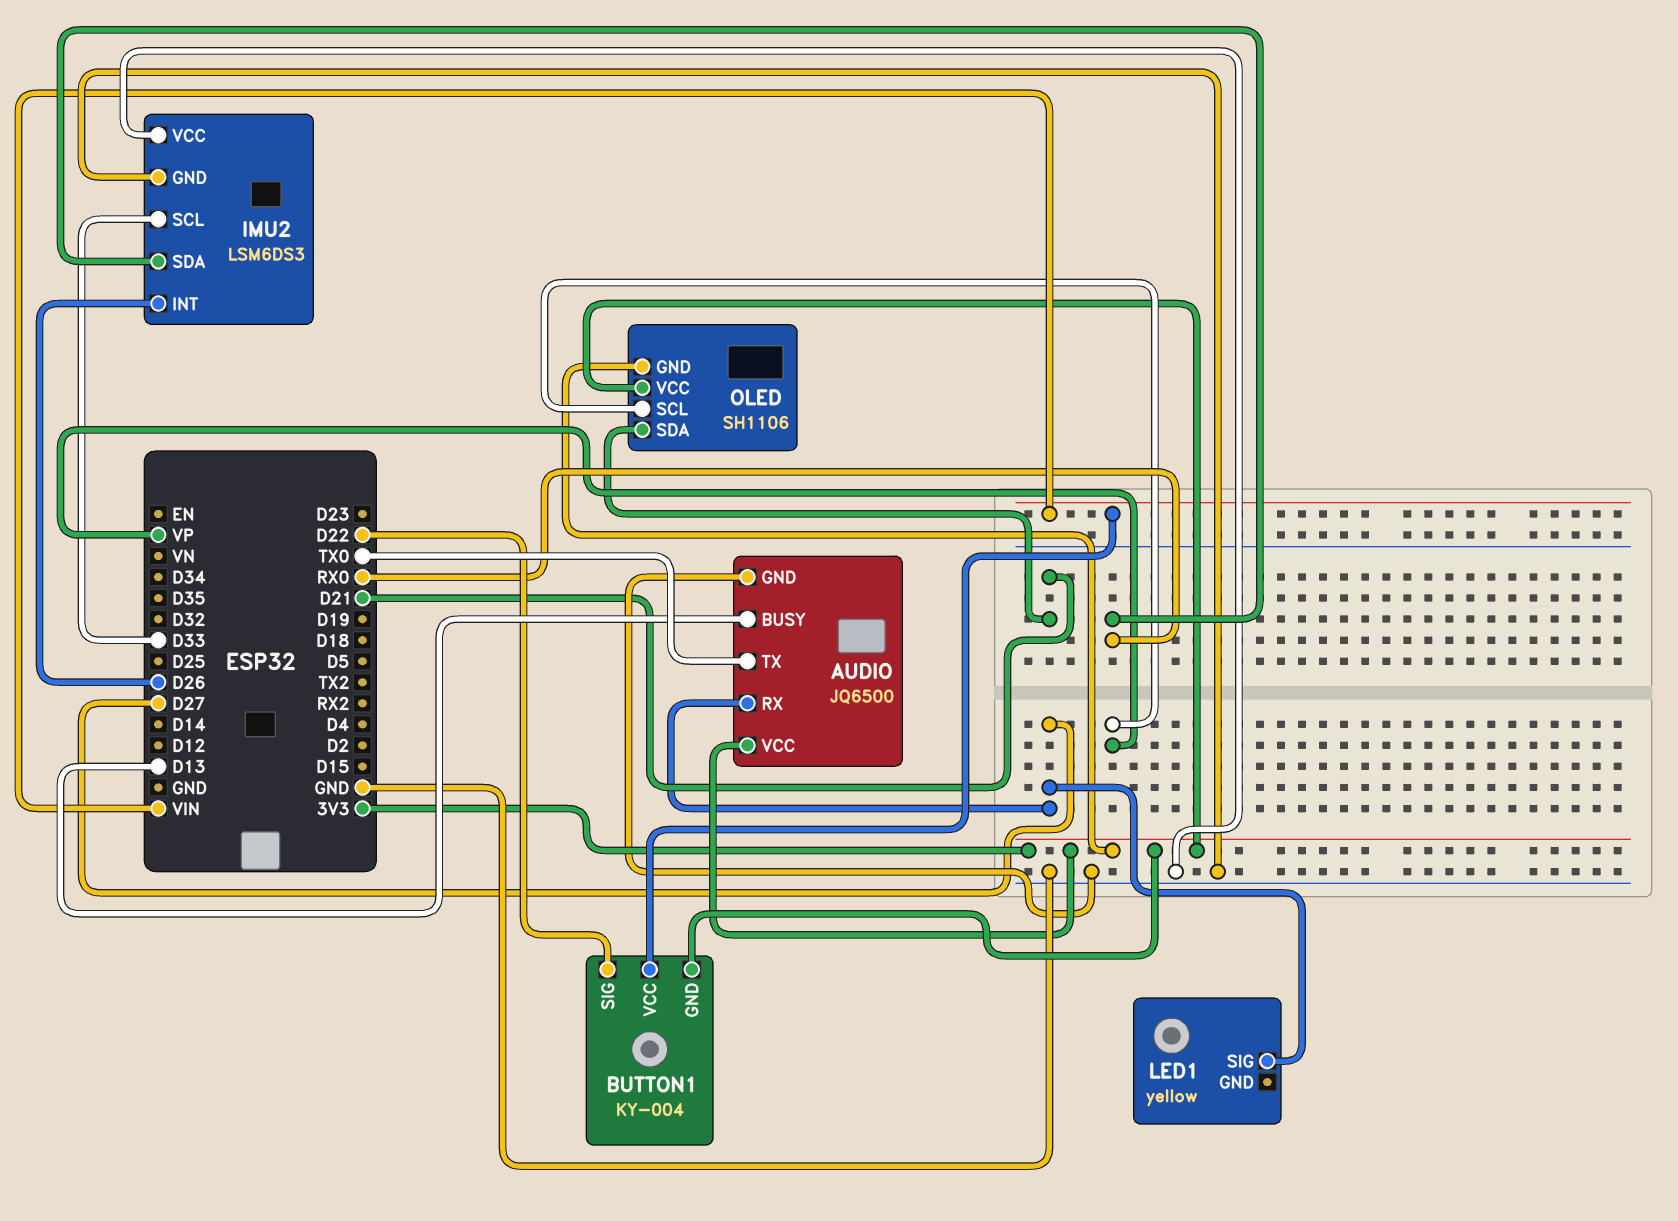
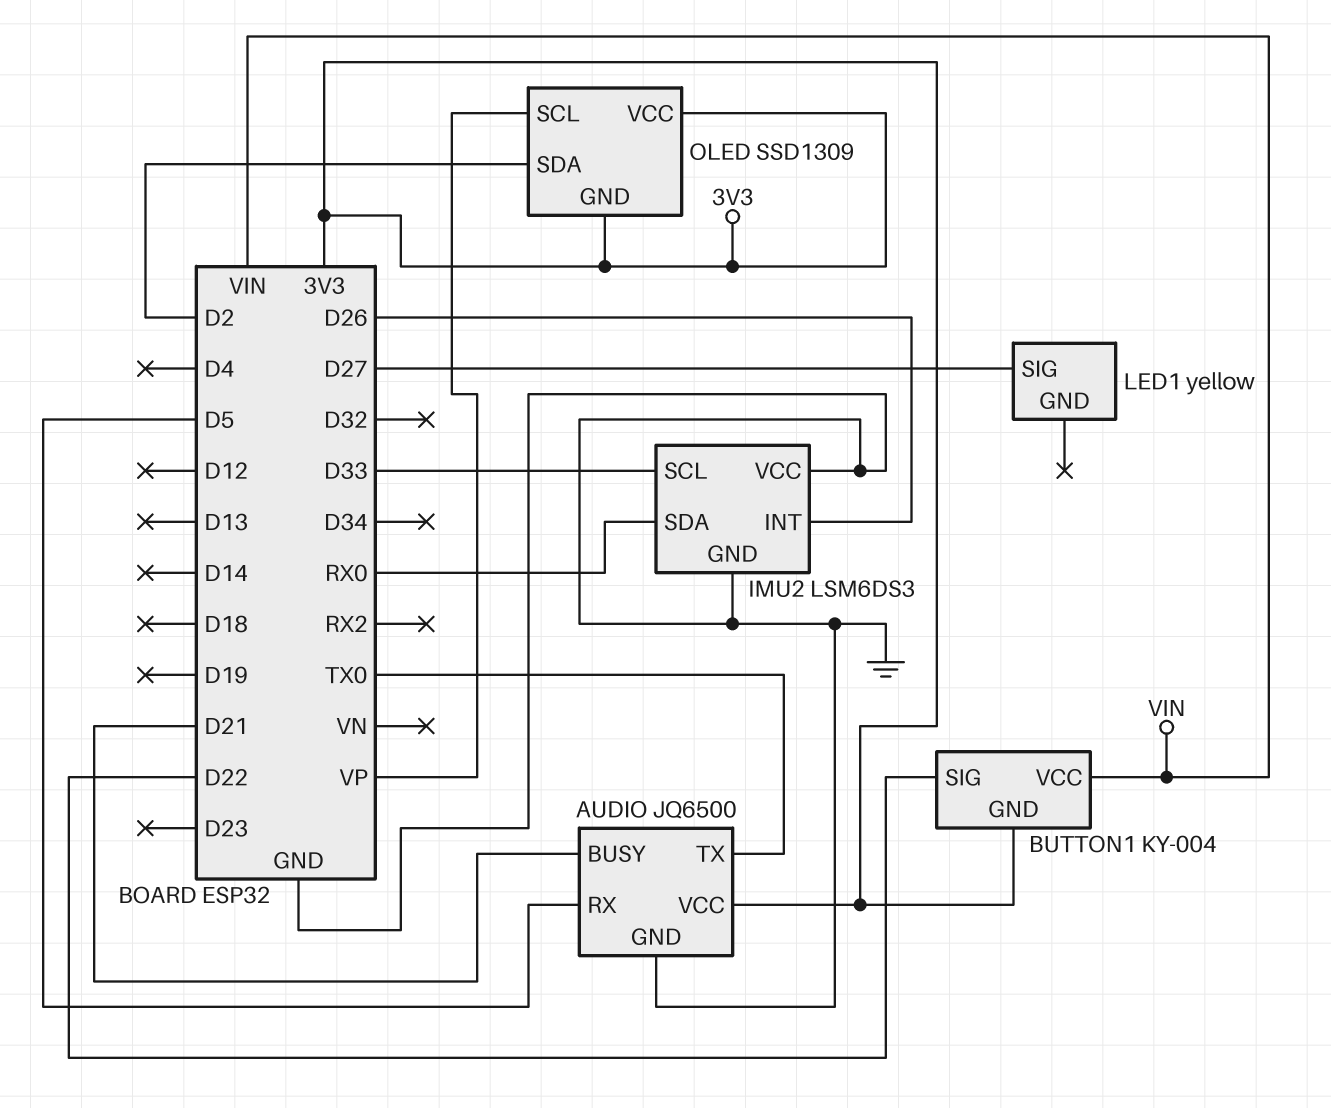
AUDIO pin BUSY: D13 -> D21
AUDIO pin RX: D27 -> D5
OLED: SH1106 -> SSD1309
OLED pin SDA: D21 -> D2

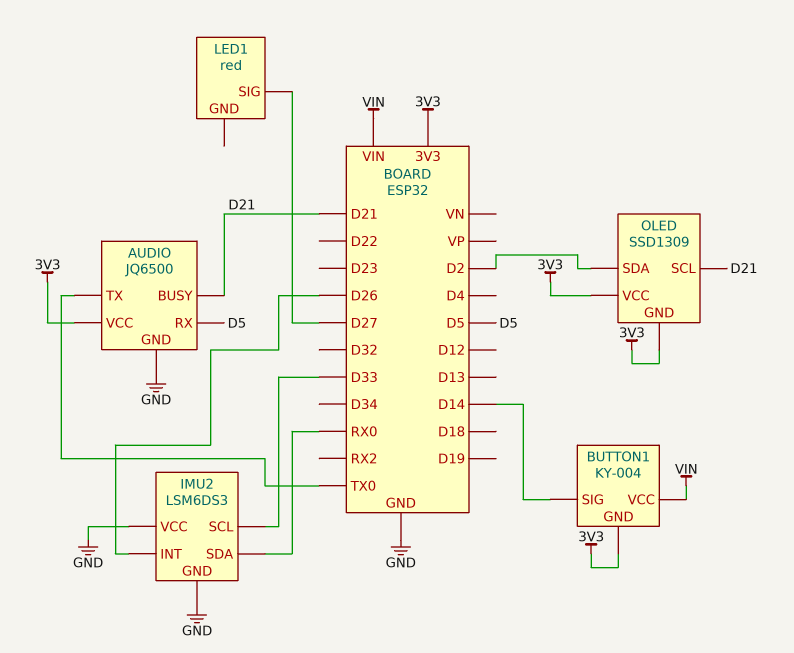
BUTTON1 pin SIG: D22 -> D14
LED1: yellow -> red
OLED pin SCL: VP -> D21

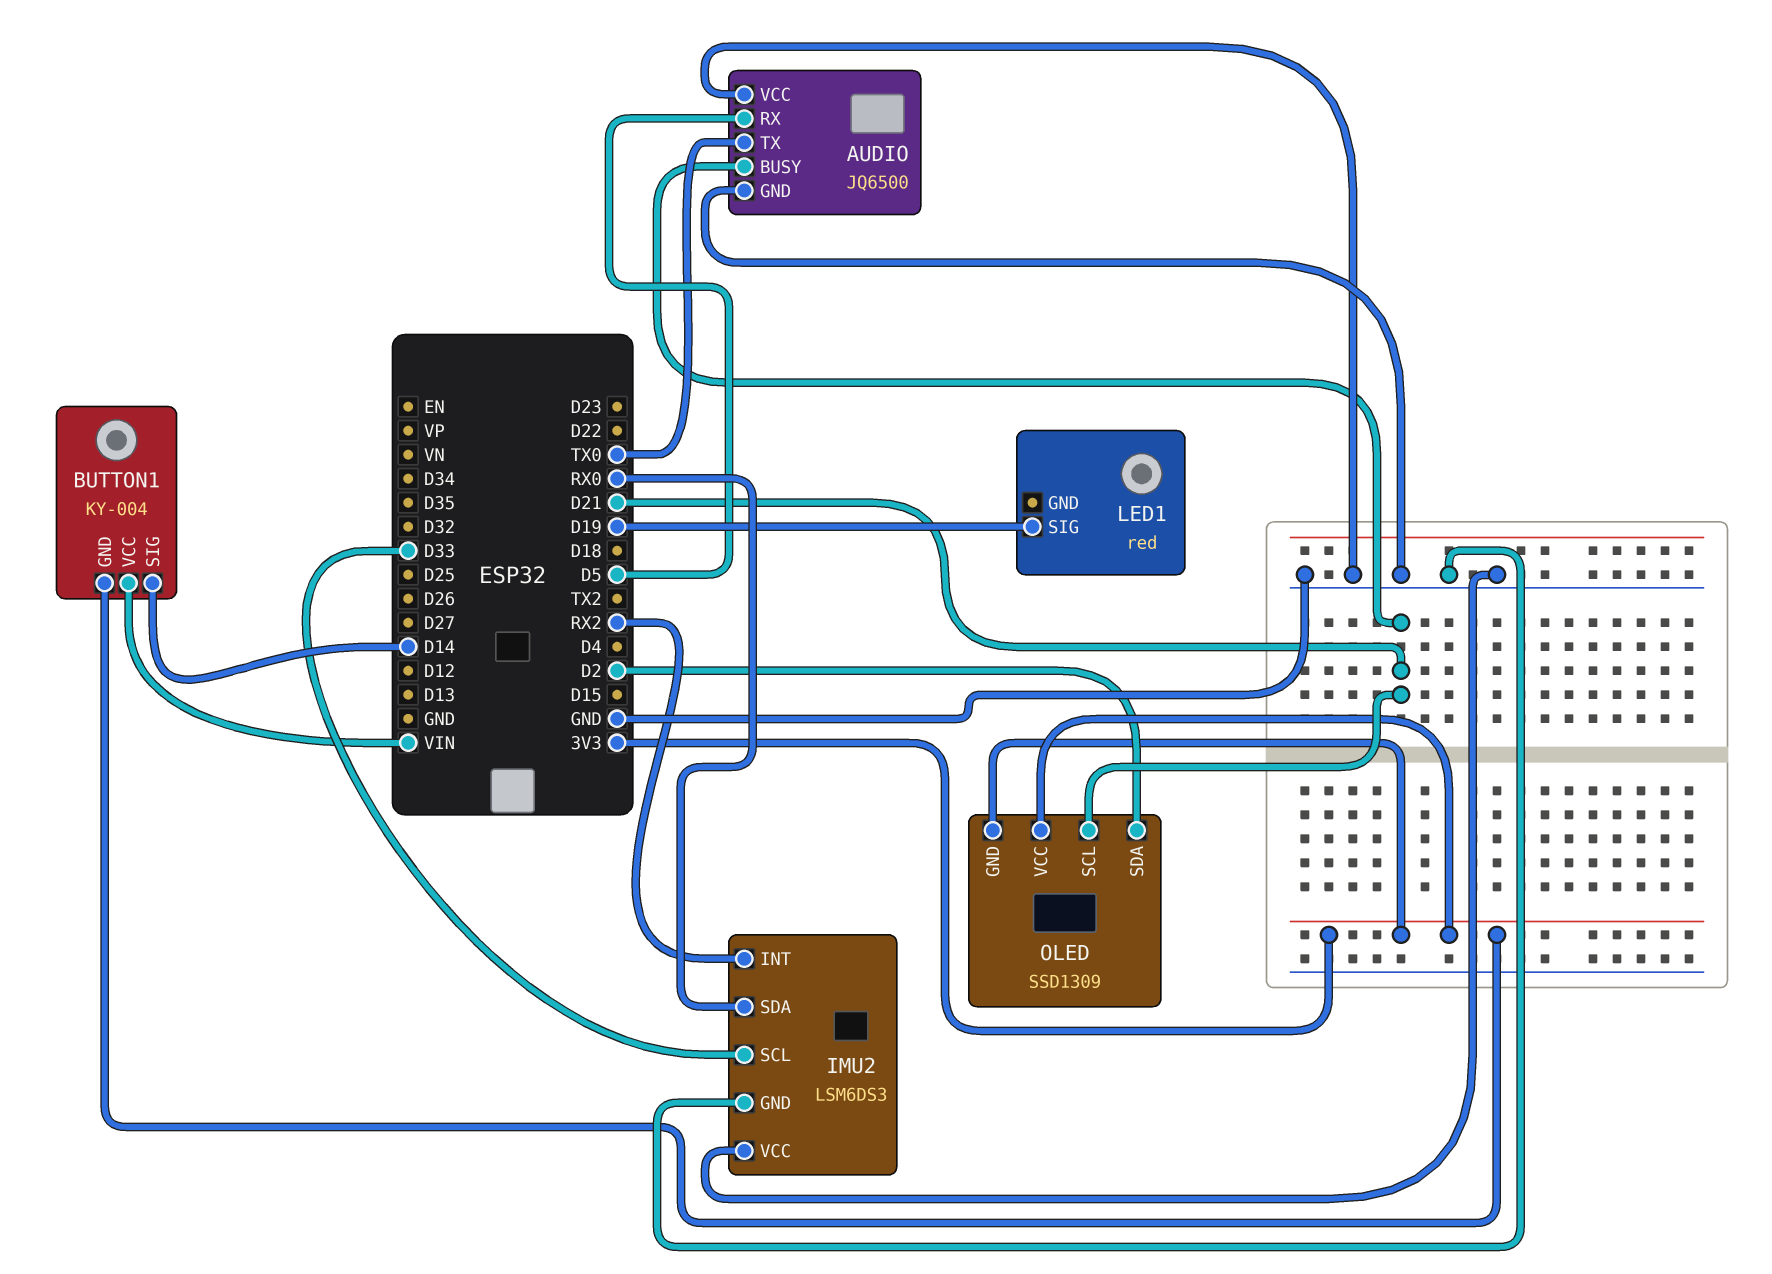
AUDIO pin VCC: 3V3 -> GND
IMU2 pin INT: D26 -> RX2
LED1 pin SIG: D27 -> D19

